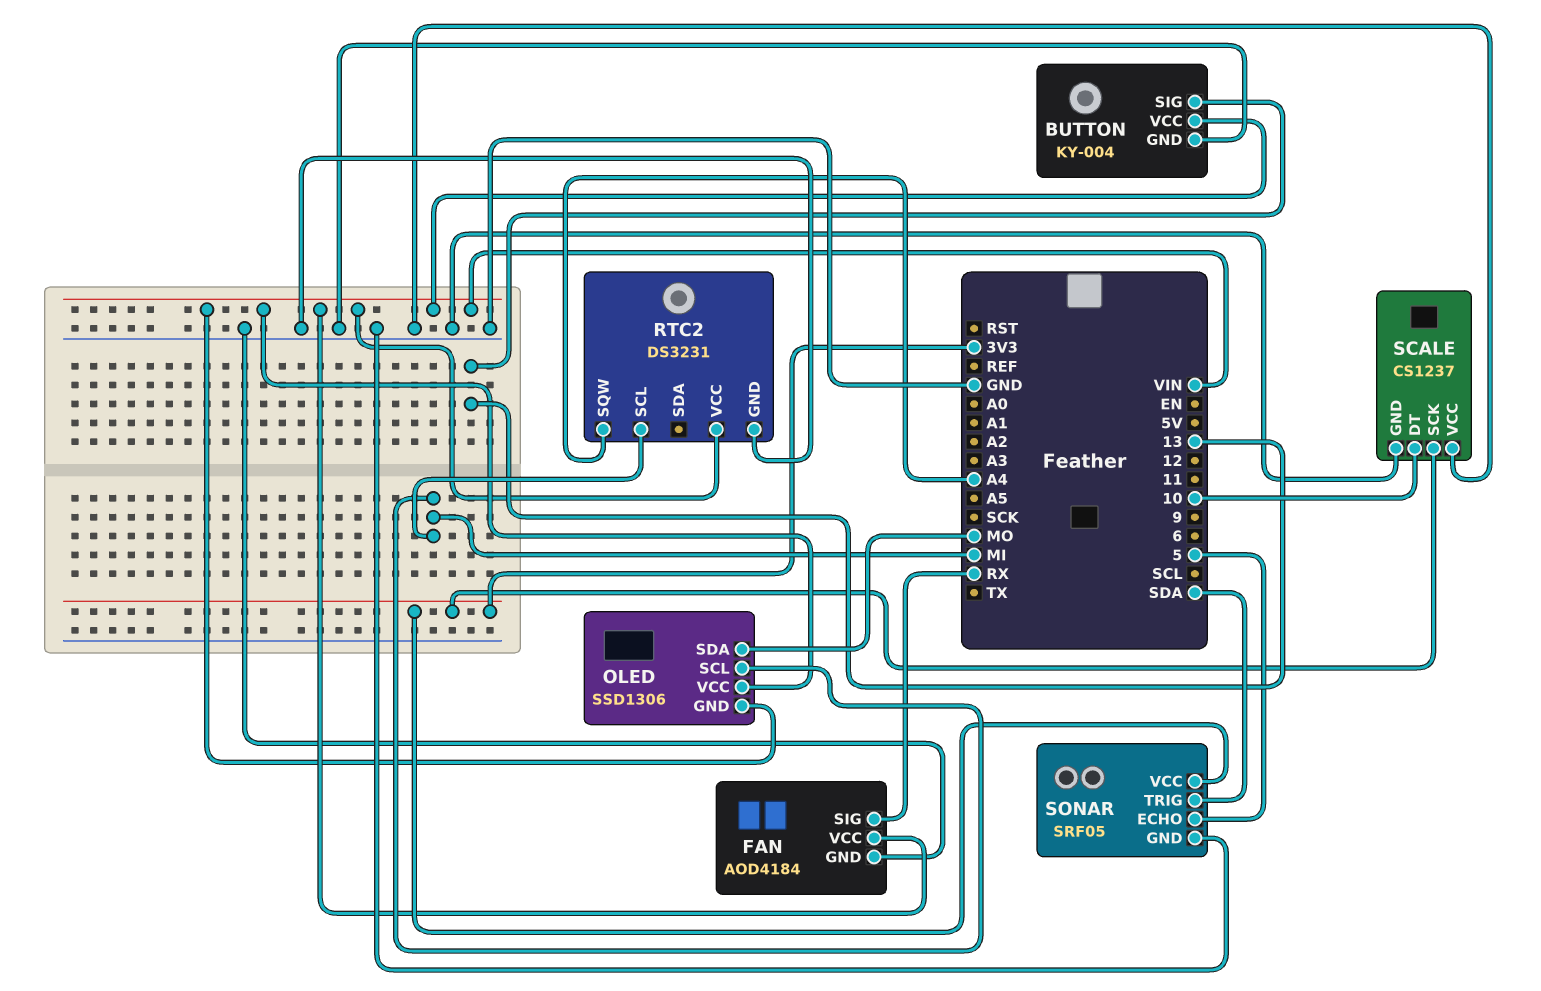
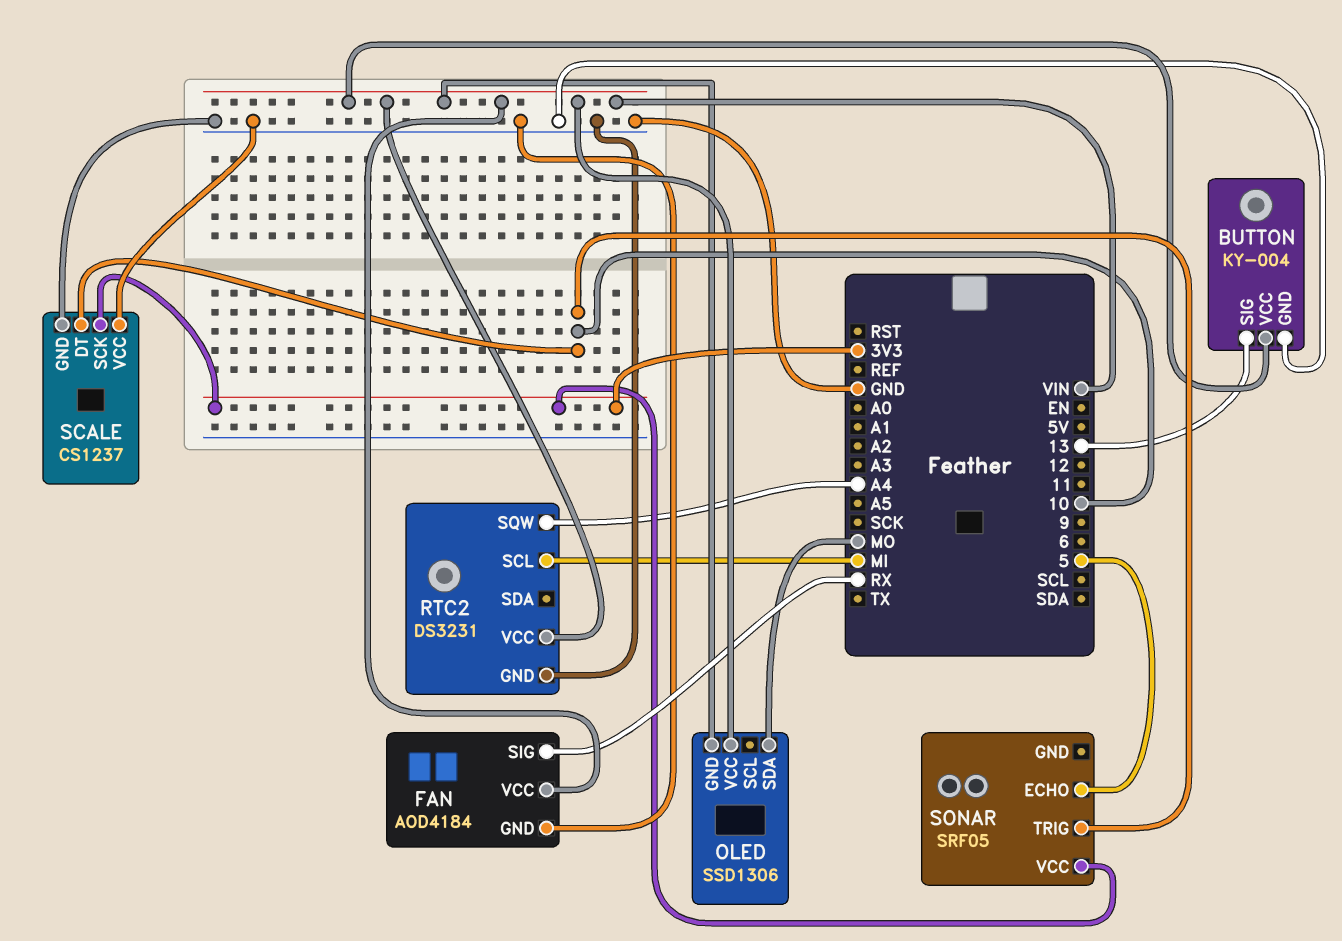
OLED pin SCL: MI -> none
SONAR pin GND: GND -> none
SONAR pin TRIG: SDA -> 10

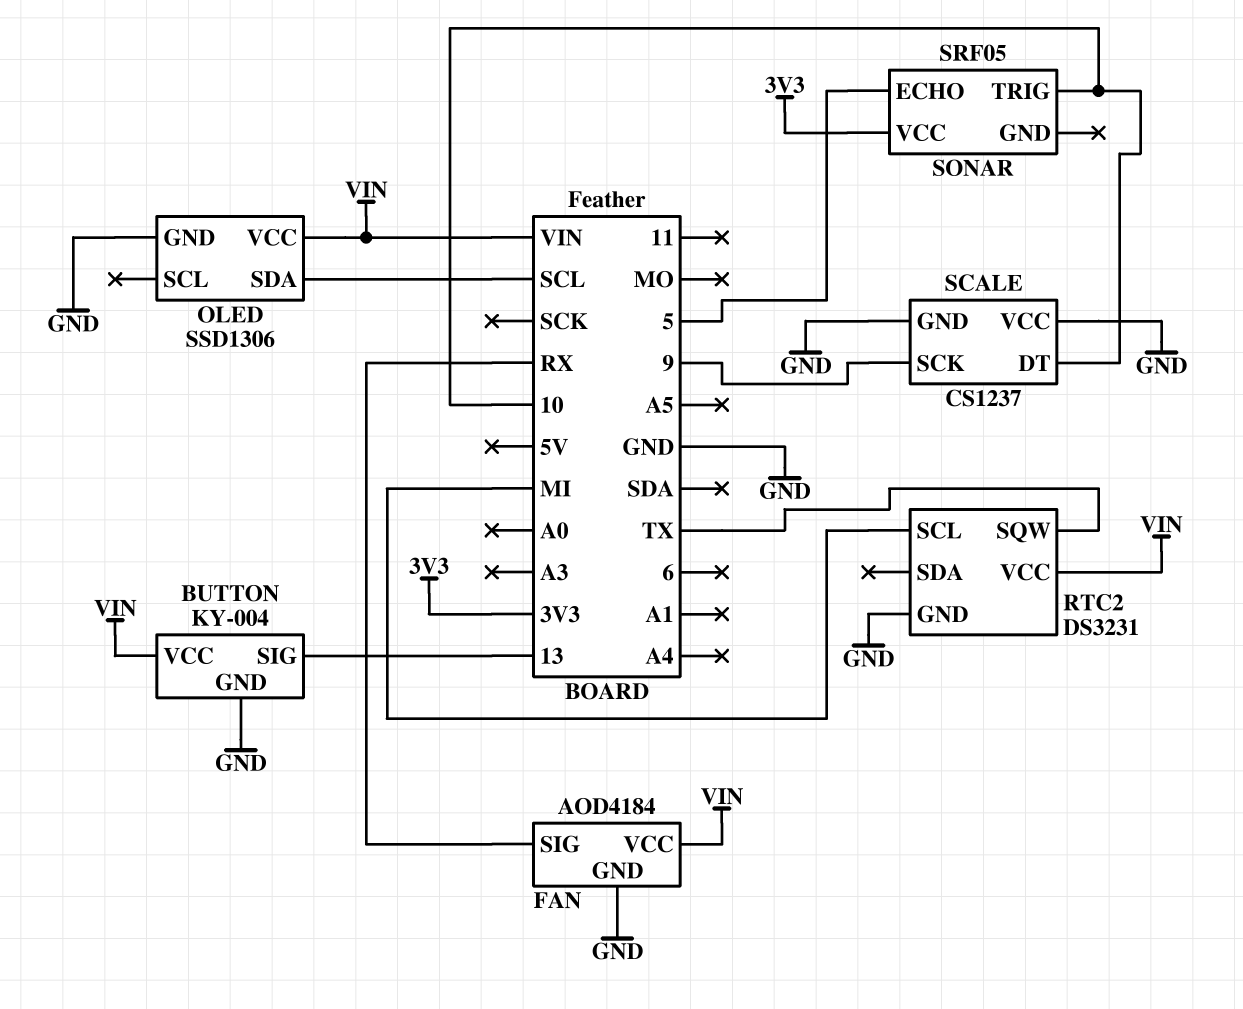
OLED pin GND: VIN -> GND
OLED pin SDA: MO -> SCL
RTC2 pin SQW: A4 -> TX
SCALE pin SCK: 3V3 -> 9

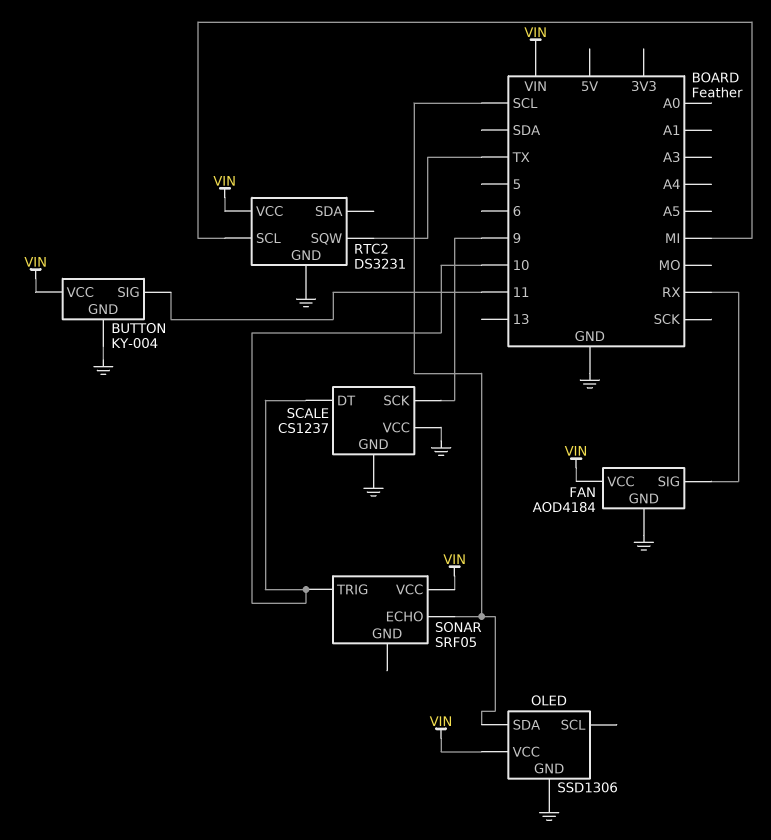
BUTTON pin SIG: 13 -> 11
SONAR pin ECHO: 5 -> SCL
SONAR pin VCC: 3V3 -> VIN

